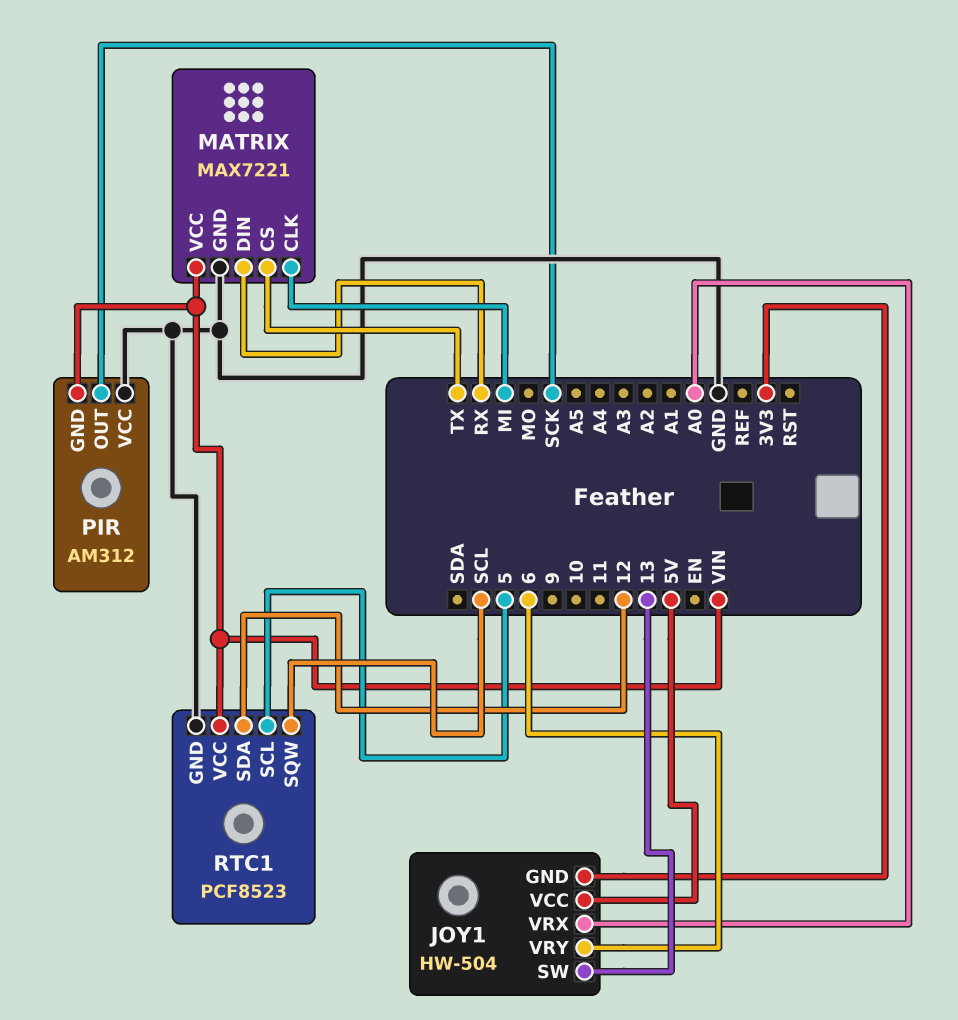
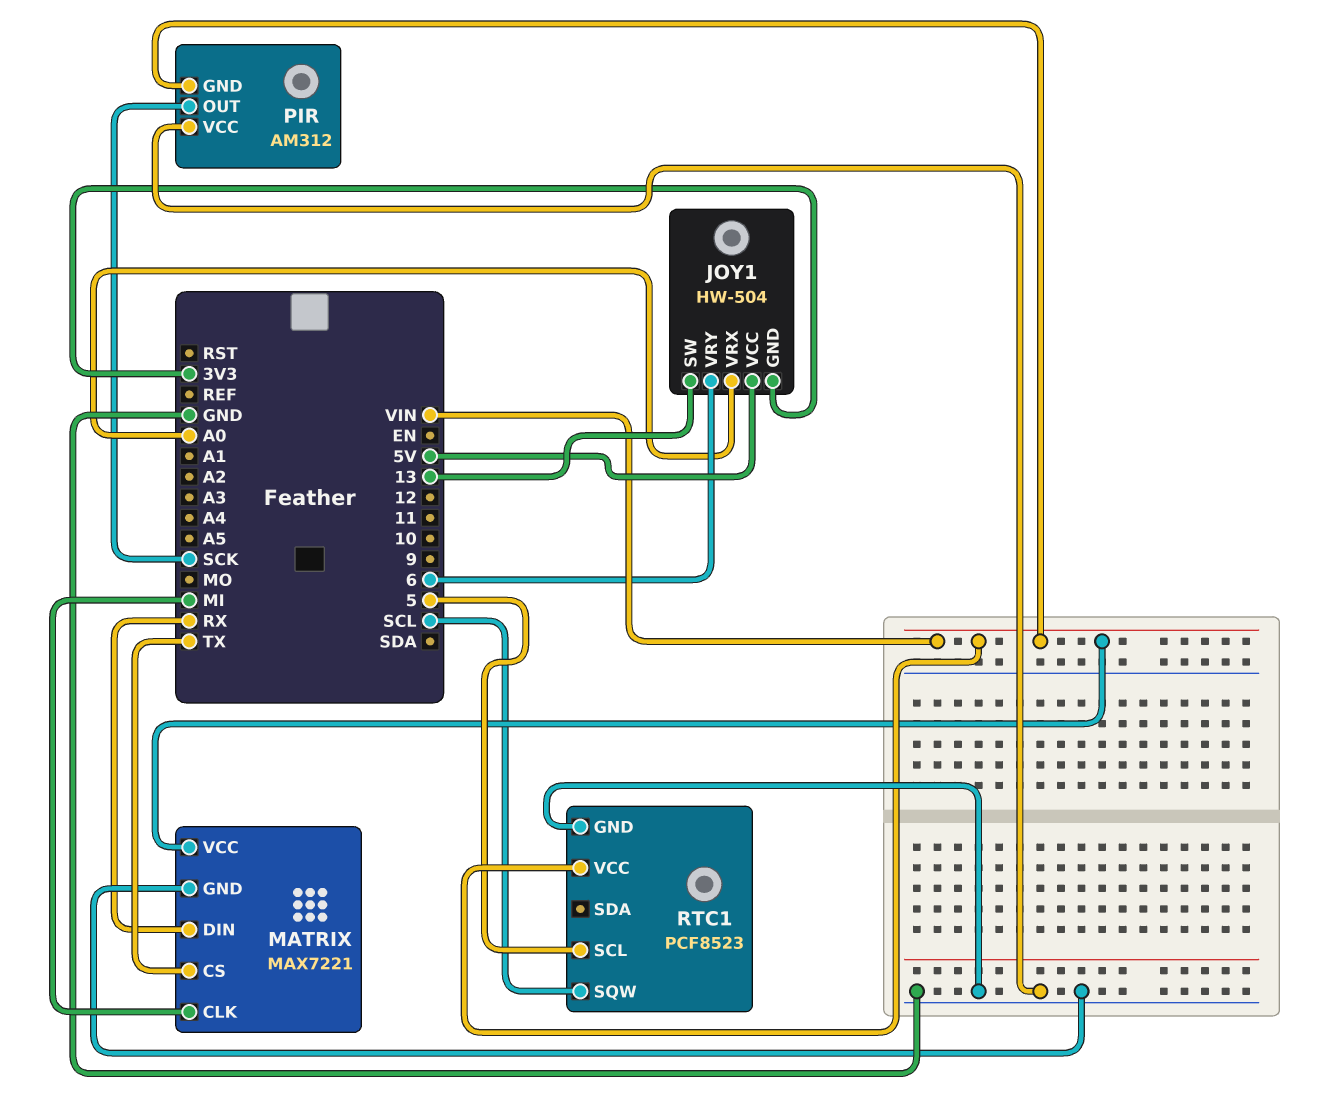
RTC1 pin SDA: 12 -> none

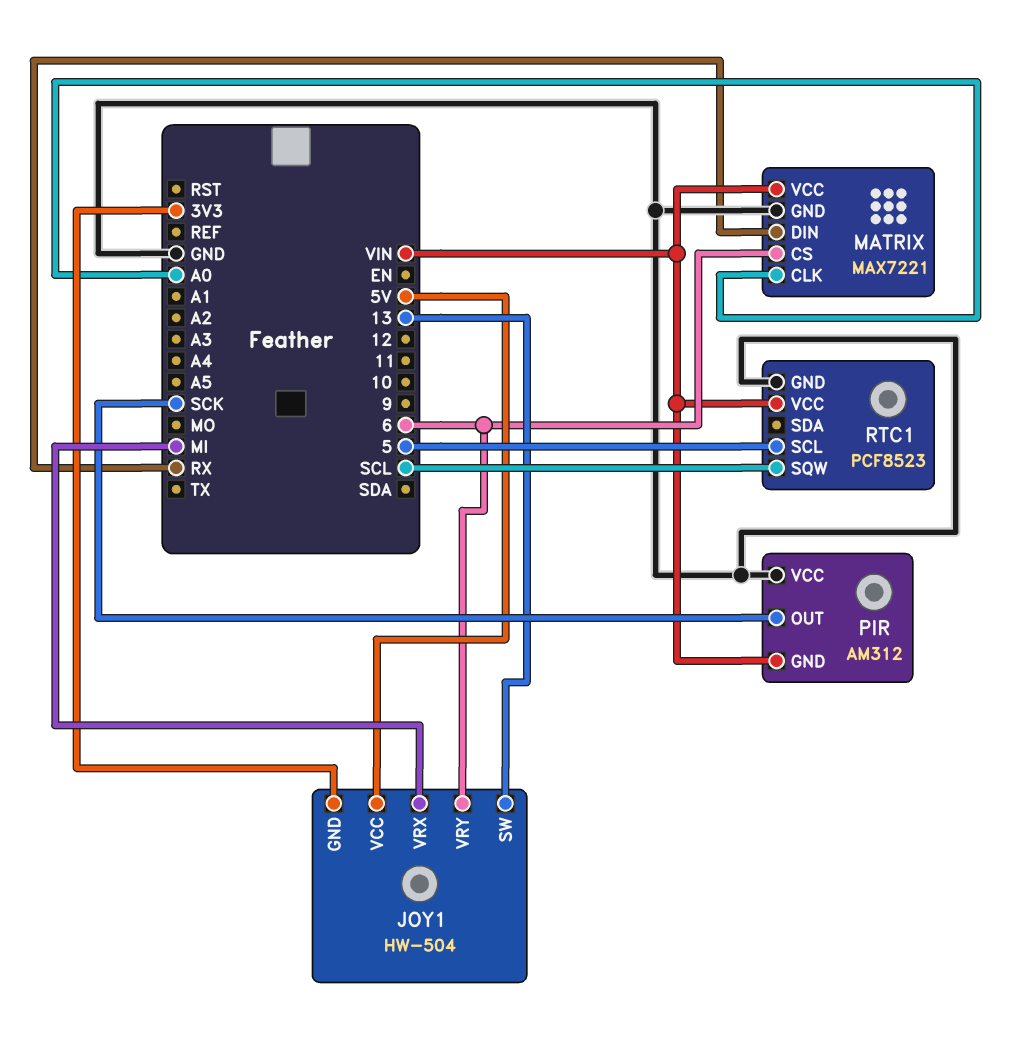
JOY1 pin VRX: A0 -> MI
MATRIX pin CLK: MI -> A0
MATRIX pin CS: TX -> 6

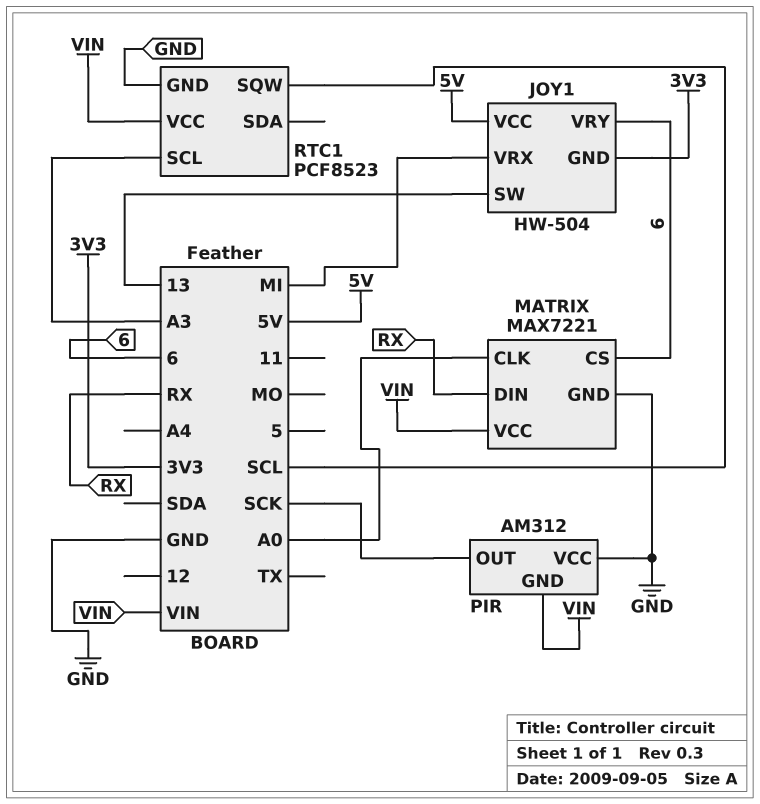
RTC1 pin SCL: 5 -> A3

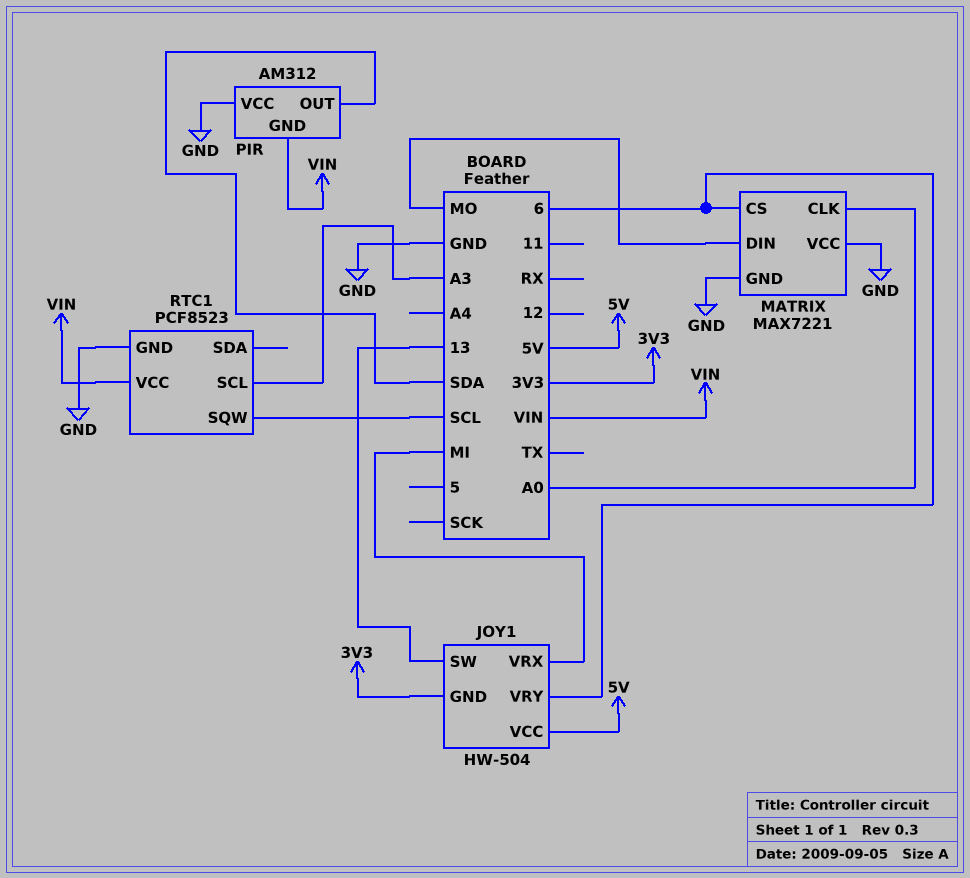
MATRIX pin DIN: RX -> MO
MATRIX pin VCC: VIN -> GND
PIR pin OUT: SCK -> SDA

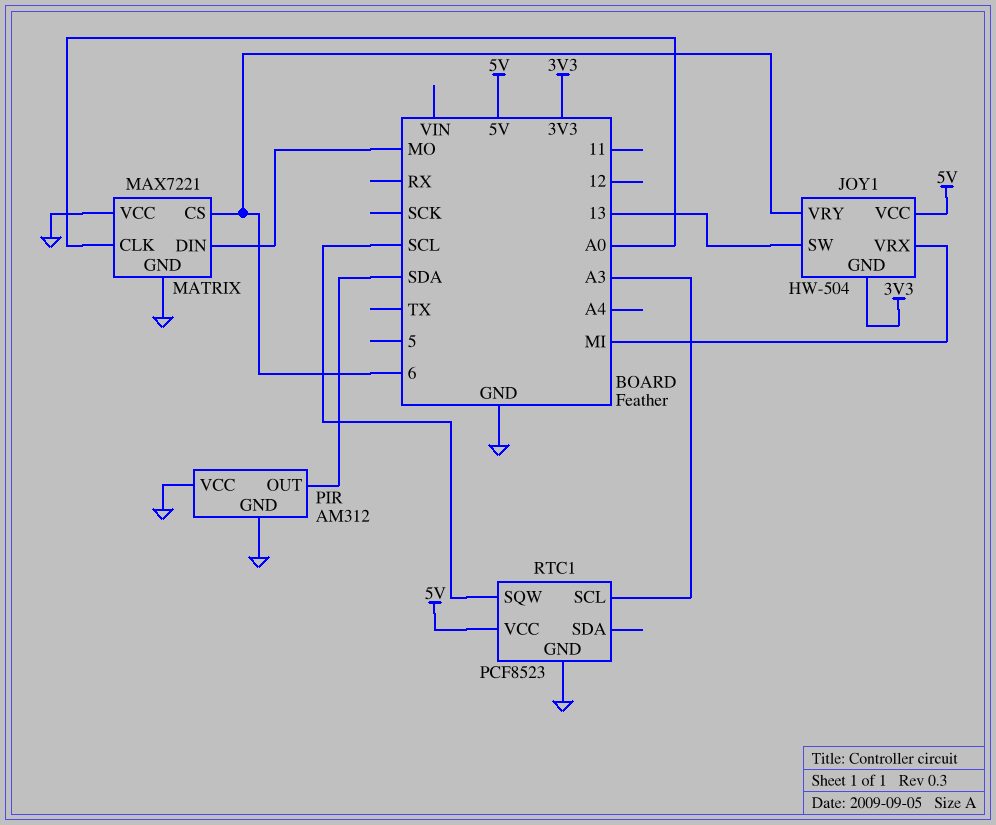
PIR pin GND: VIN -> GND
RTC1 pin VCC: VIN -> 5V

